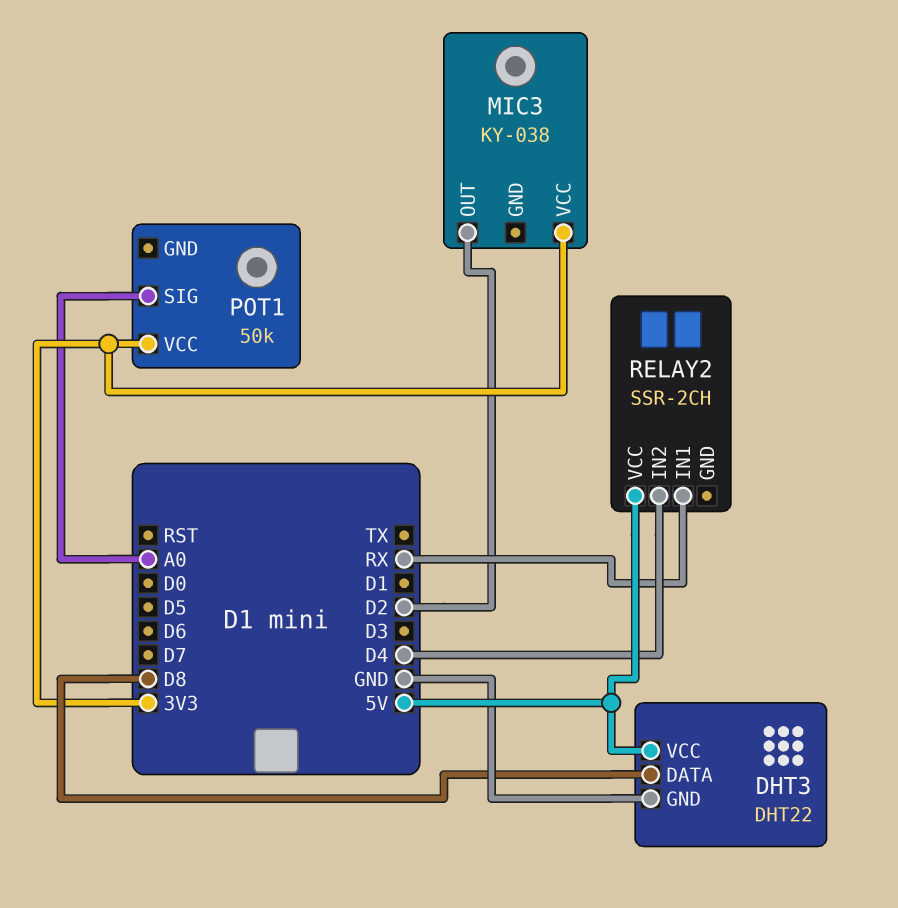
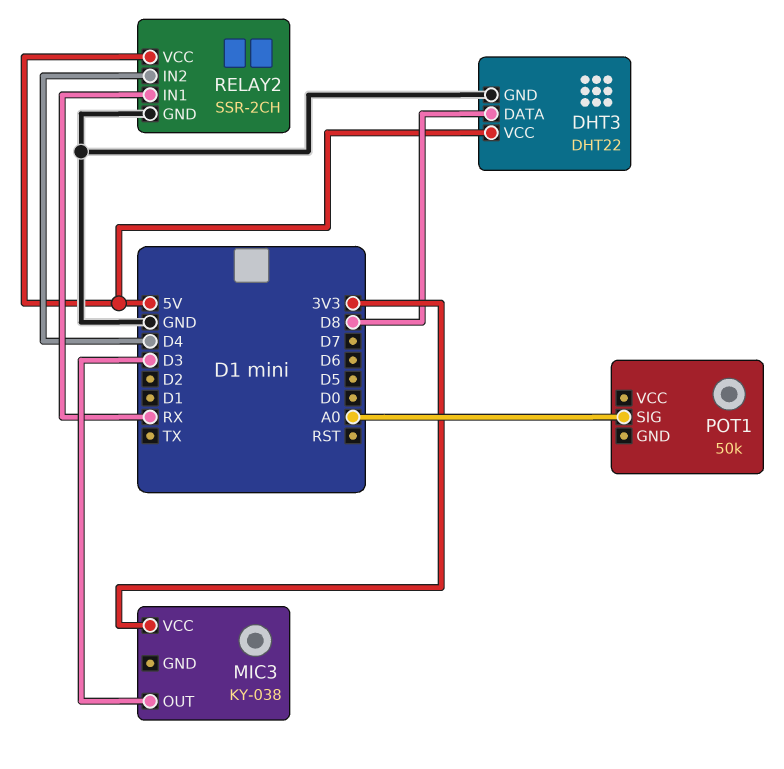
MIC3 pin OUT: D2 -> D3
POT1 pin VCC: 3V3 -> none
RELAY2 pin GND: none -> GND

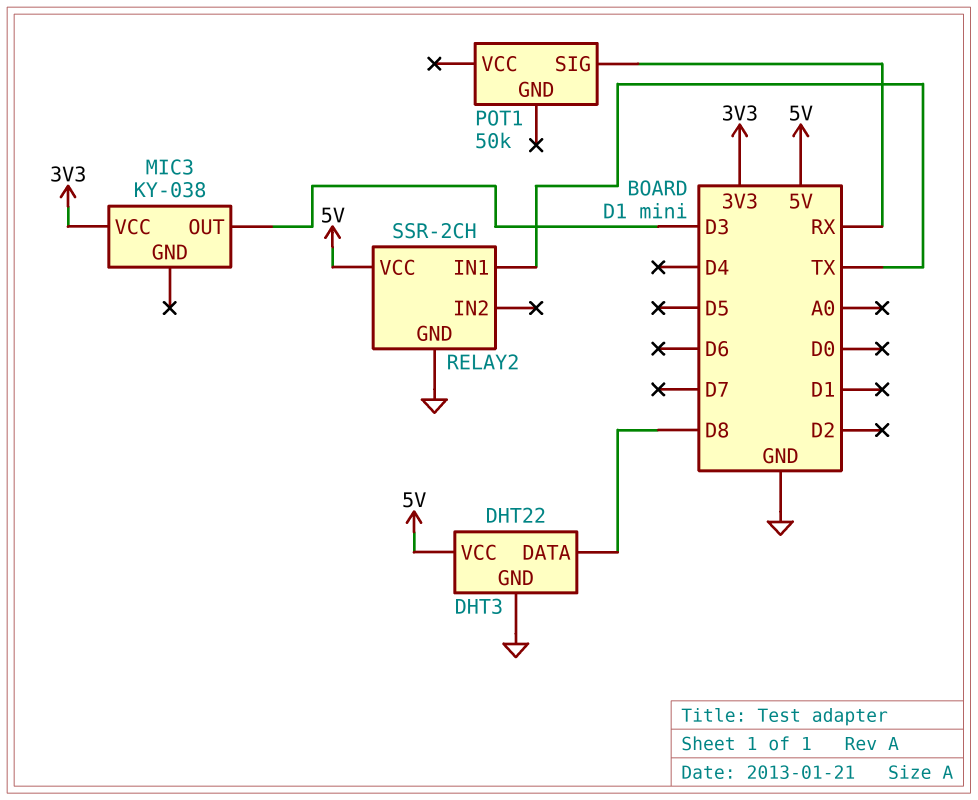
POT1 pin SIG: A0 -> RX
RELAY2 pin IN1: RX -> TX
RELAY2 pin IN2: D4 -> none

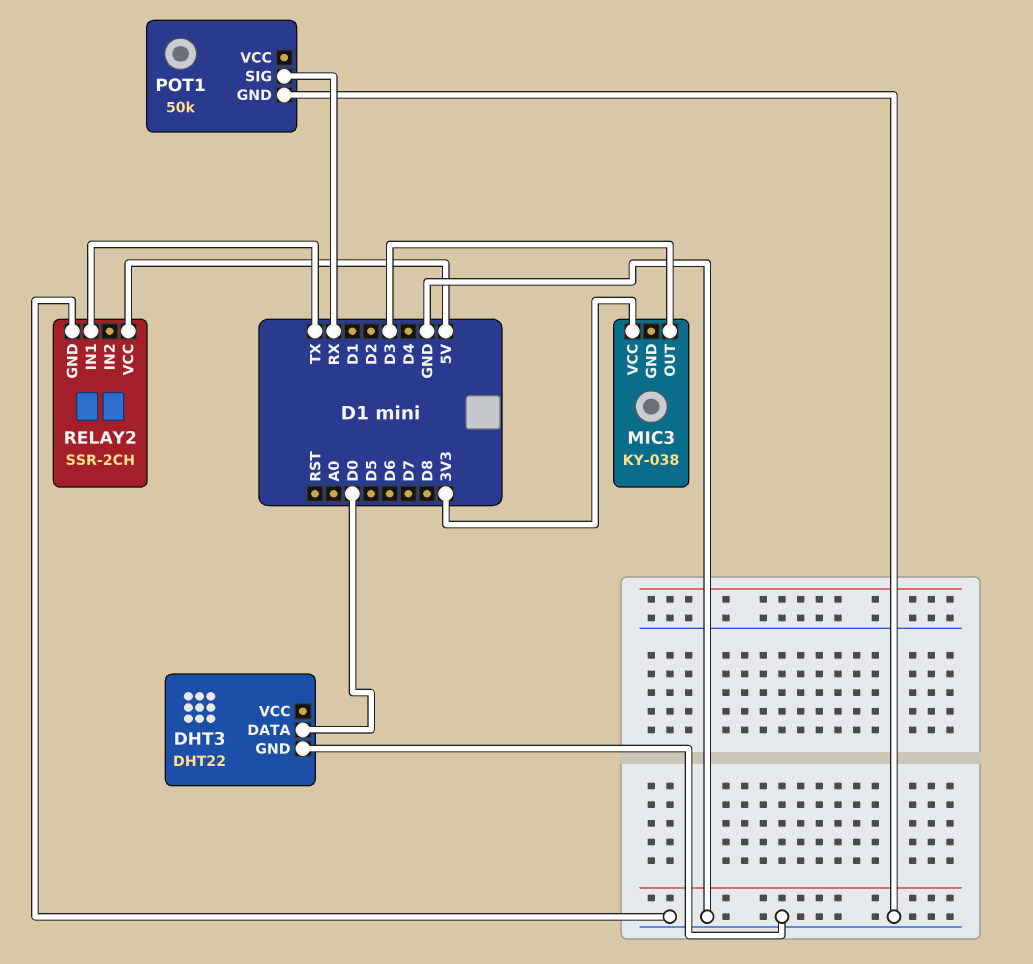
DHT3 pin DATA: D8 -> D0
DHT3 pin VCC: 5V -> none
POT1 pin GND: none -> GND

